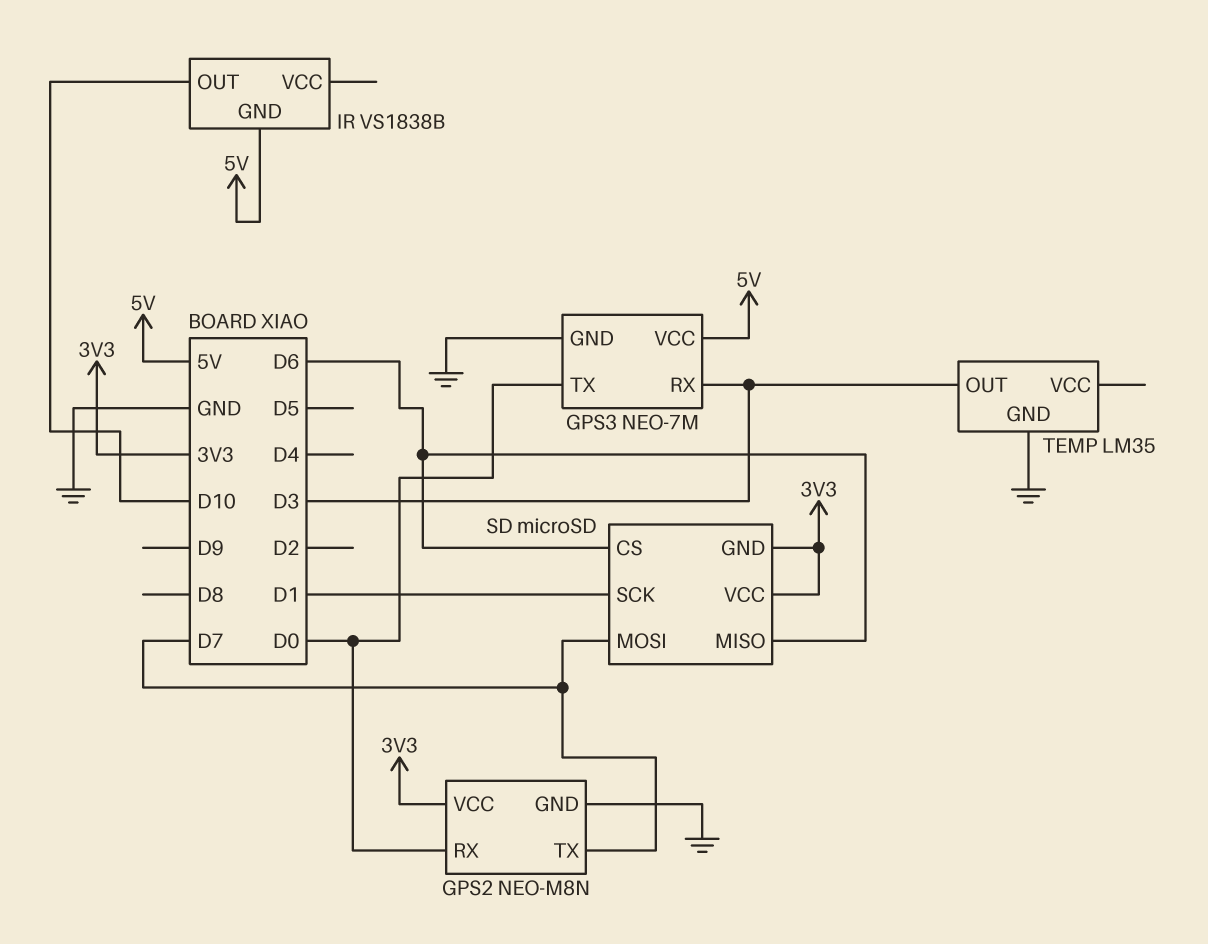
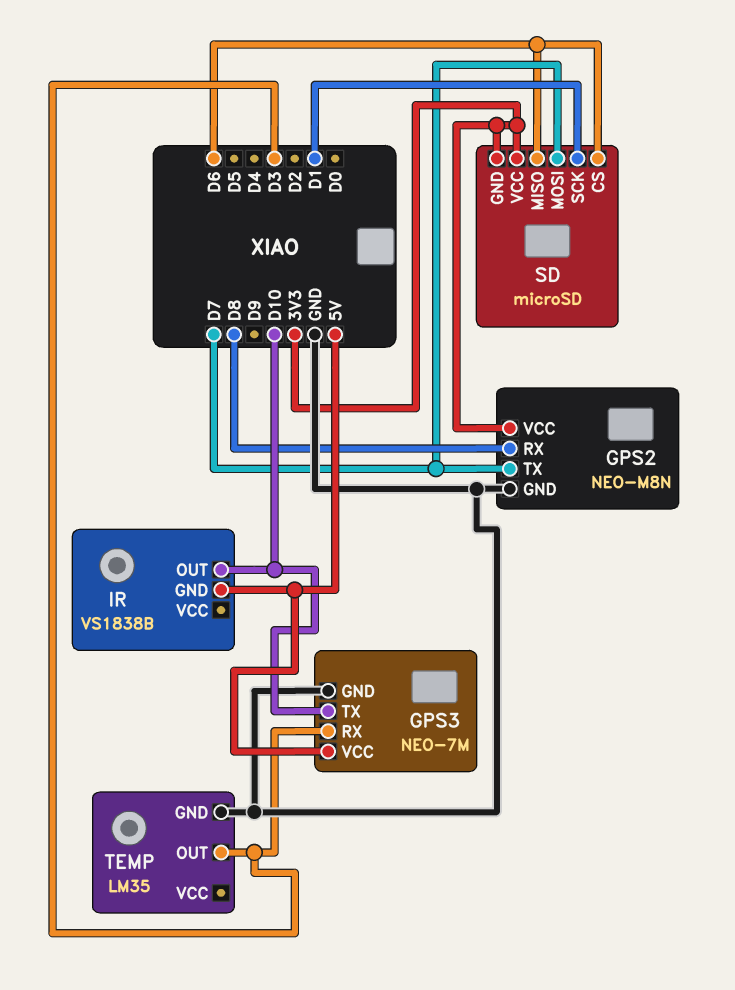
GPS2 pin RX: D0 -> D8
GPS3 pin TX: D0 -> D10

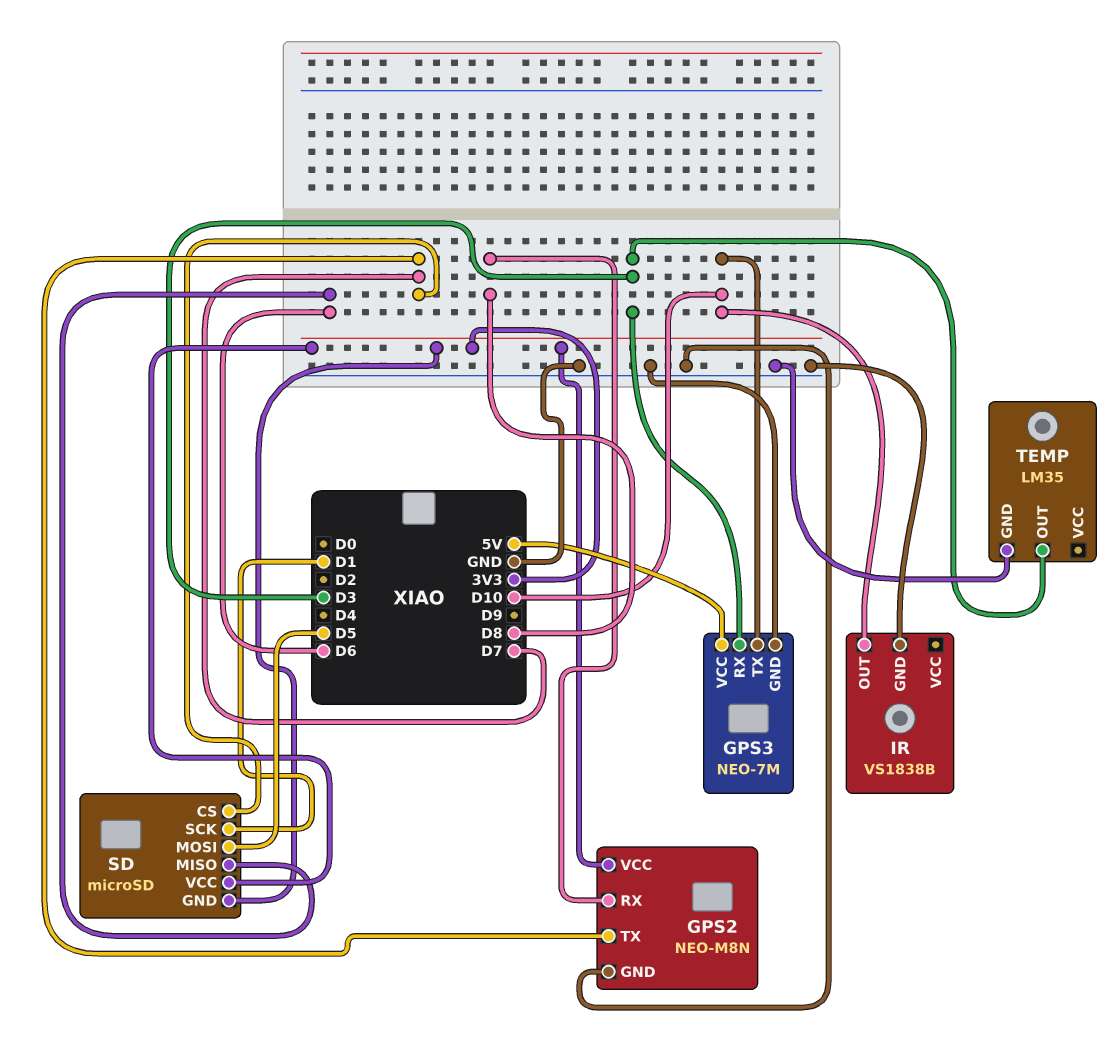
IR pin GND: 5V -> GND
SD pin CS: D6 -> D7
SD pin MOSI: D7 -> D5

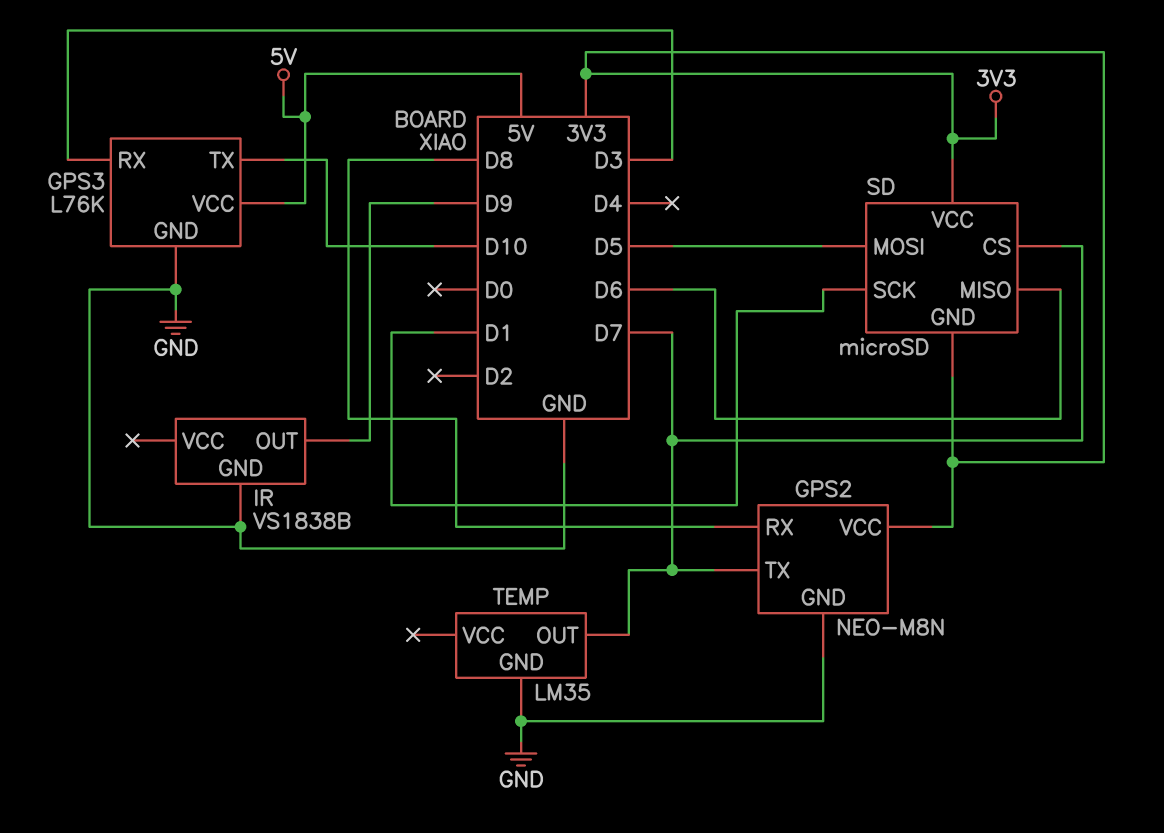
GPS3: NEO-7M -> L76K
IR pin OUT: D10 -> D9
TEMP pin OUT: D3 -> D7

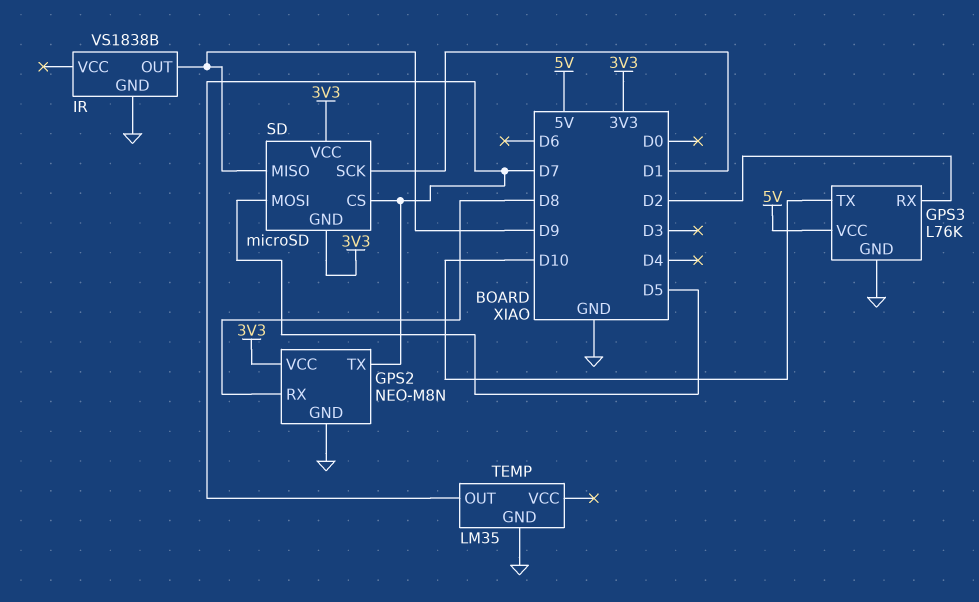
GPS3 pin RX: D3 -> D2
SD pin MISO: D6 -> D9

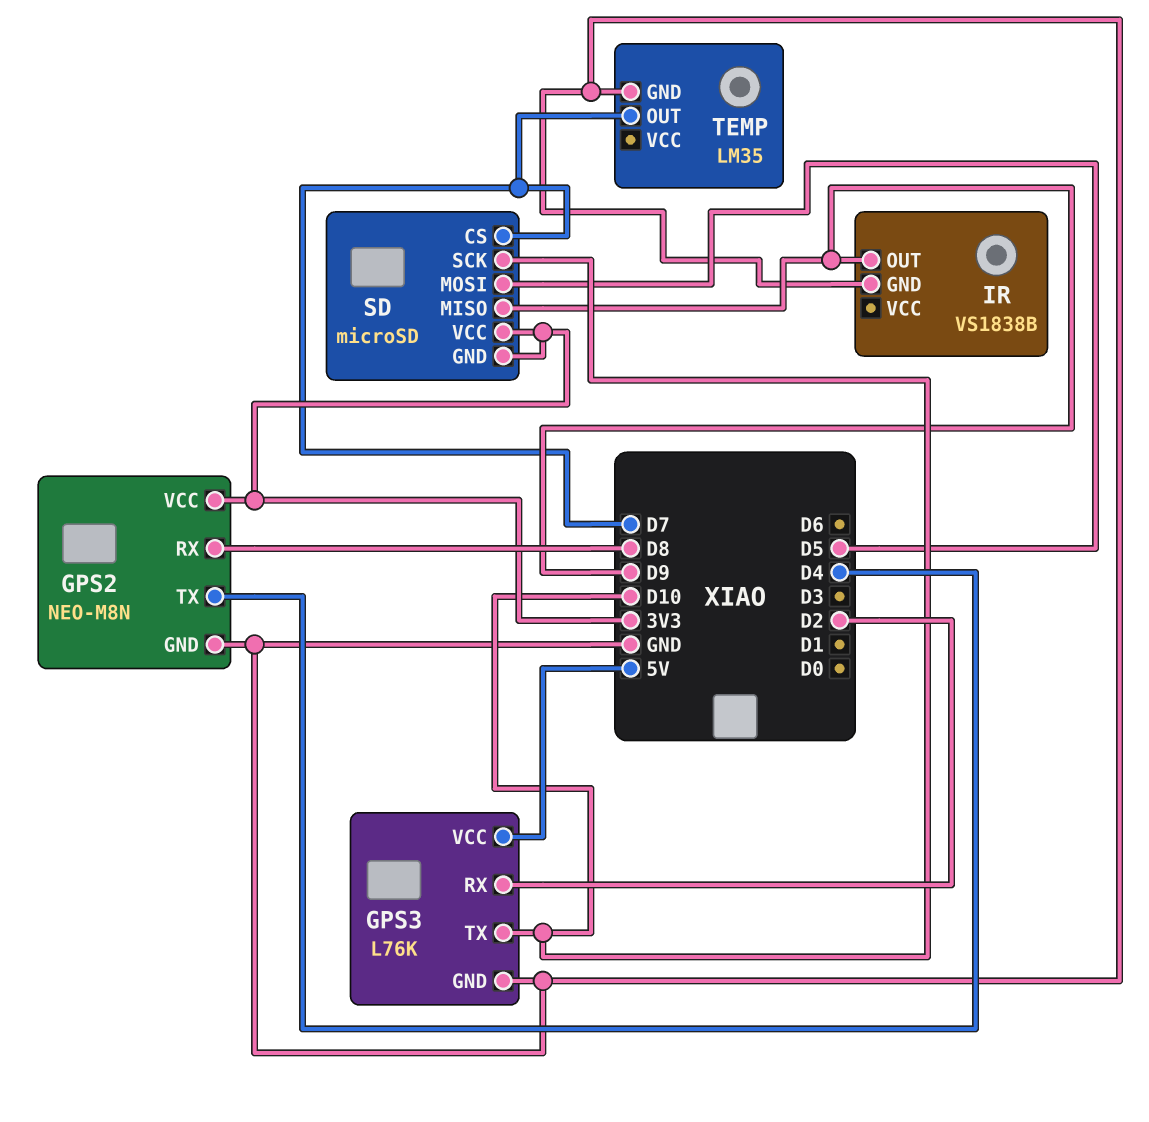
GPS2 pin TX: D7 -> D4
SD pin SCK: D1 -> D10

